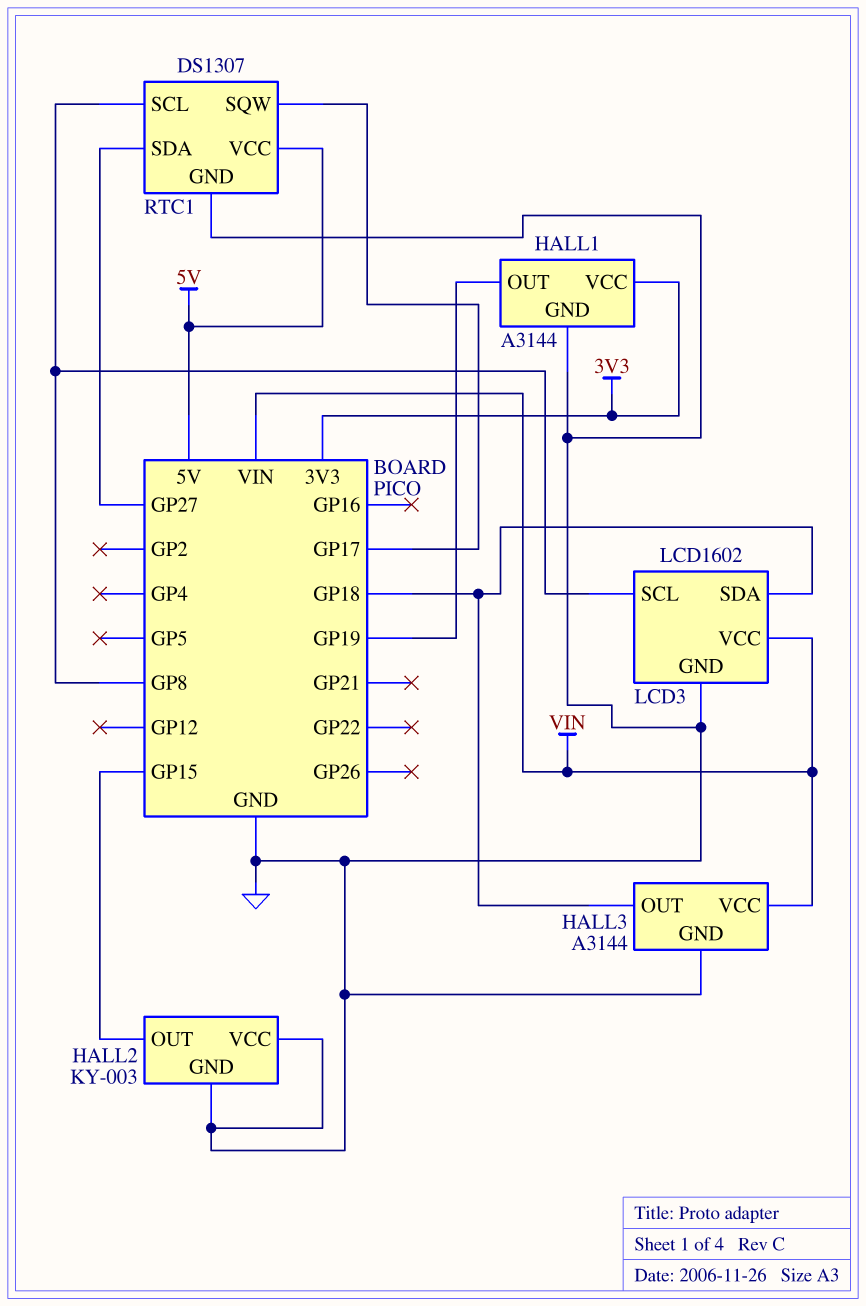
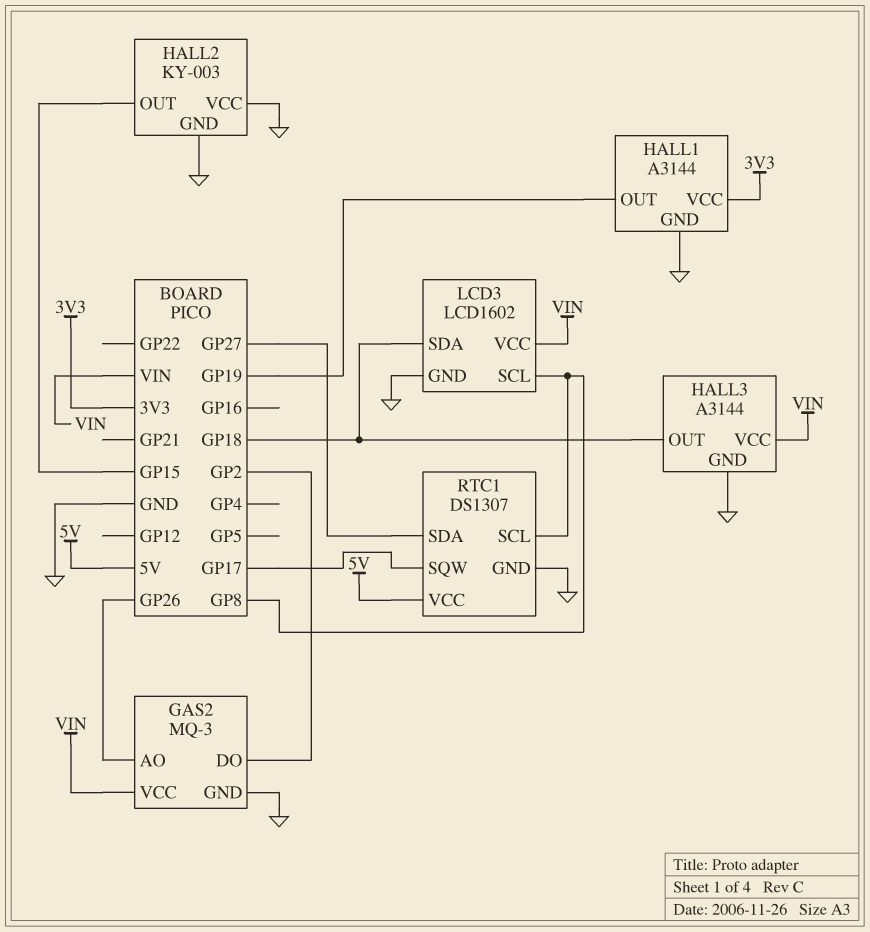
GAS2: none -> MQ-3
GAS2 pin AO: none -> GP26
GAS2 pin DO: none -> GP2
GAS2 pin GND: none -> GND
GAS2 pin VCC: none -> VIN

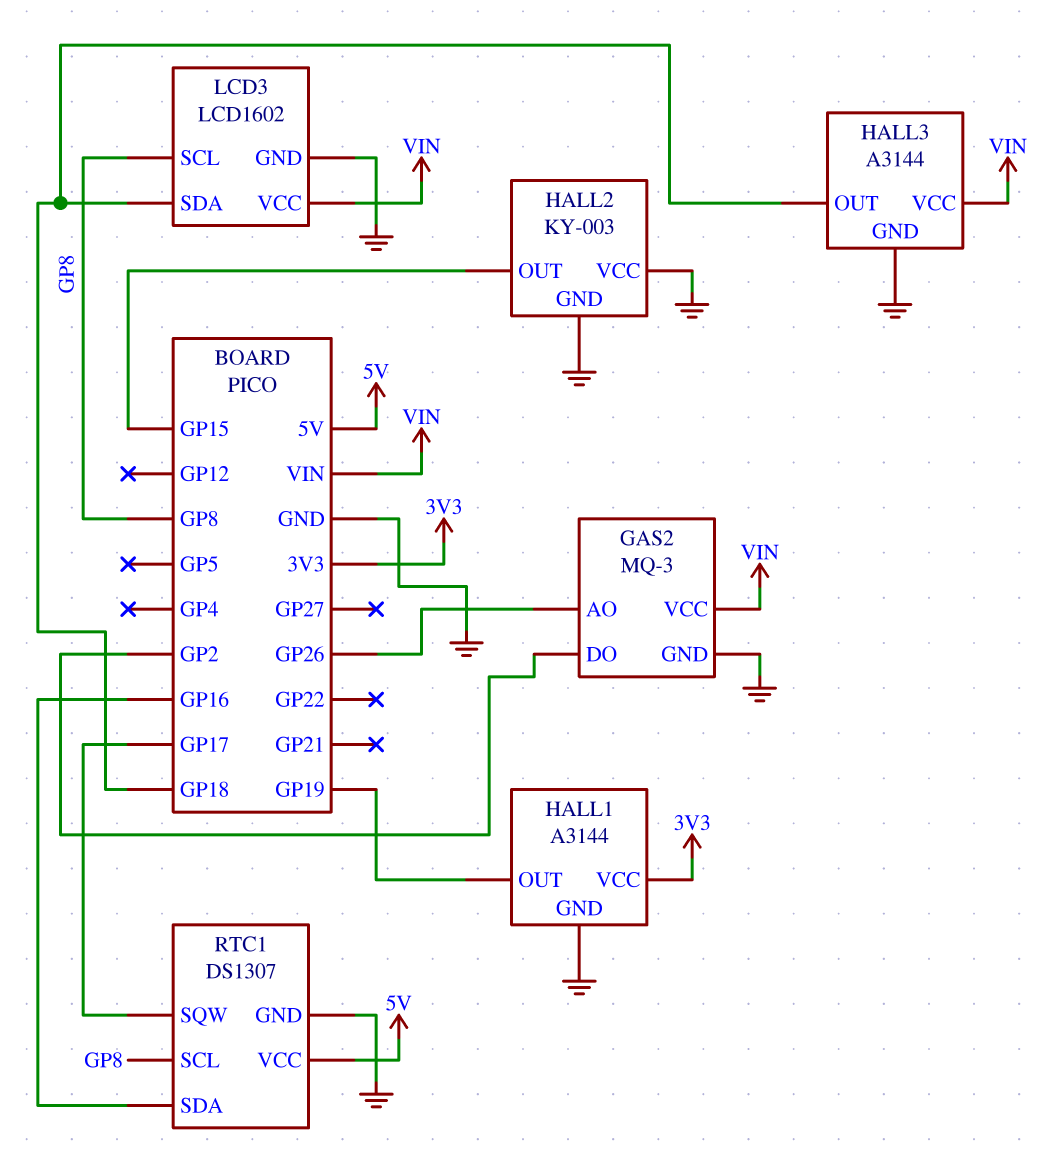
RTC1 pin SDA: GP27 -> GP16

